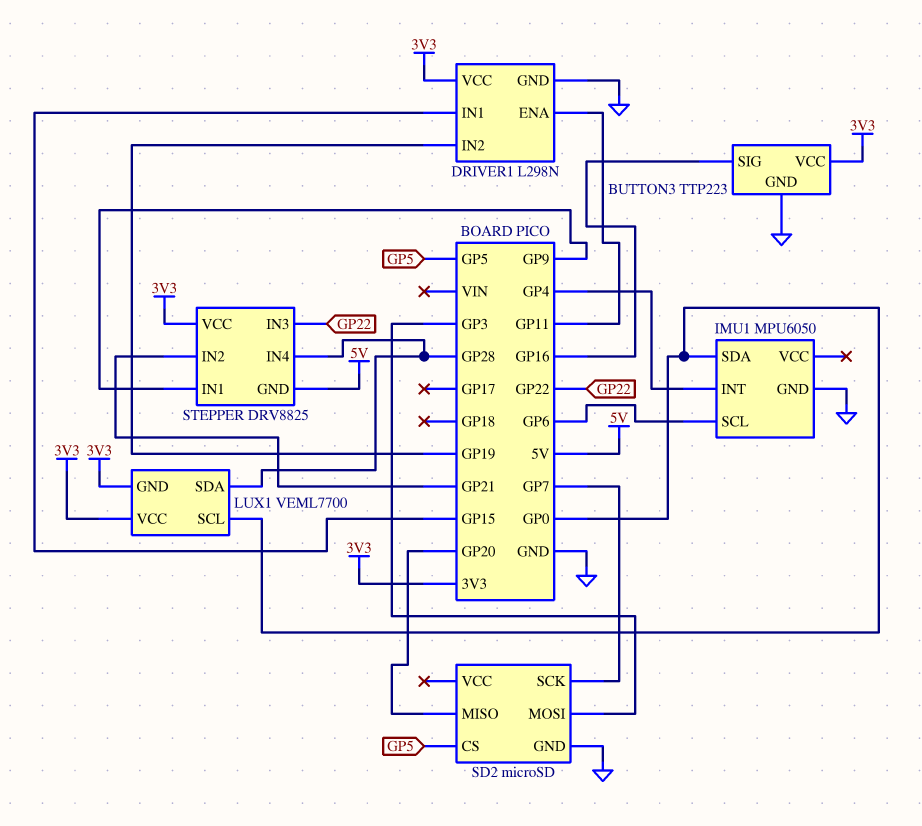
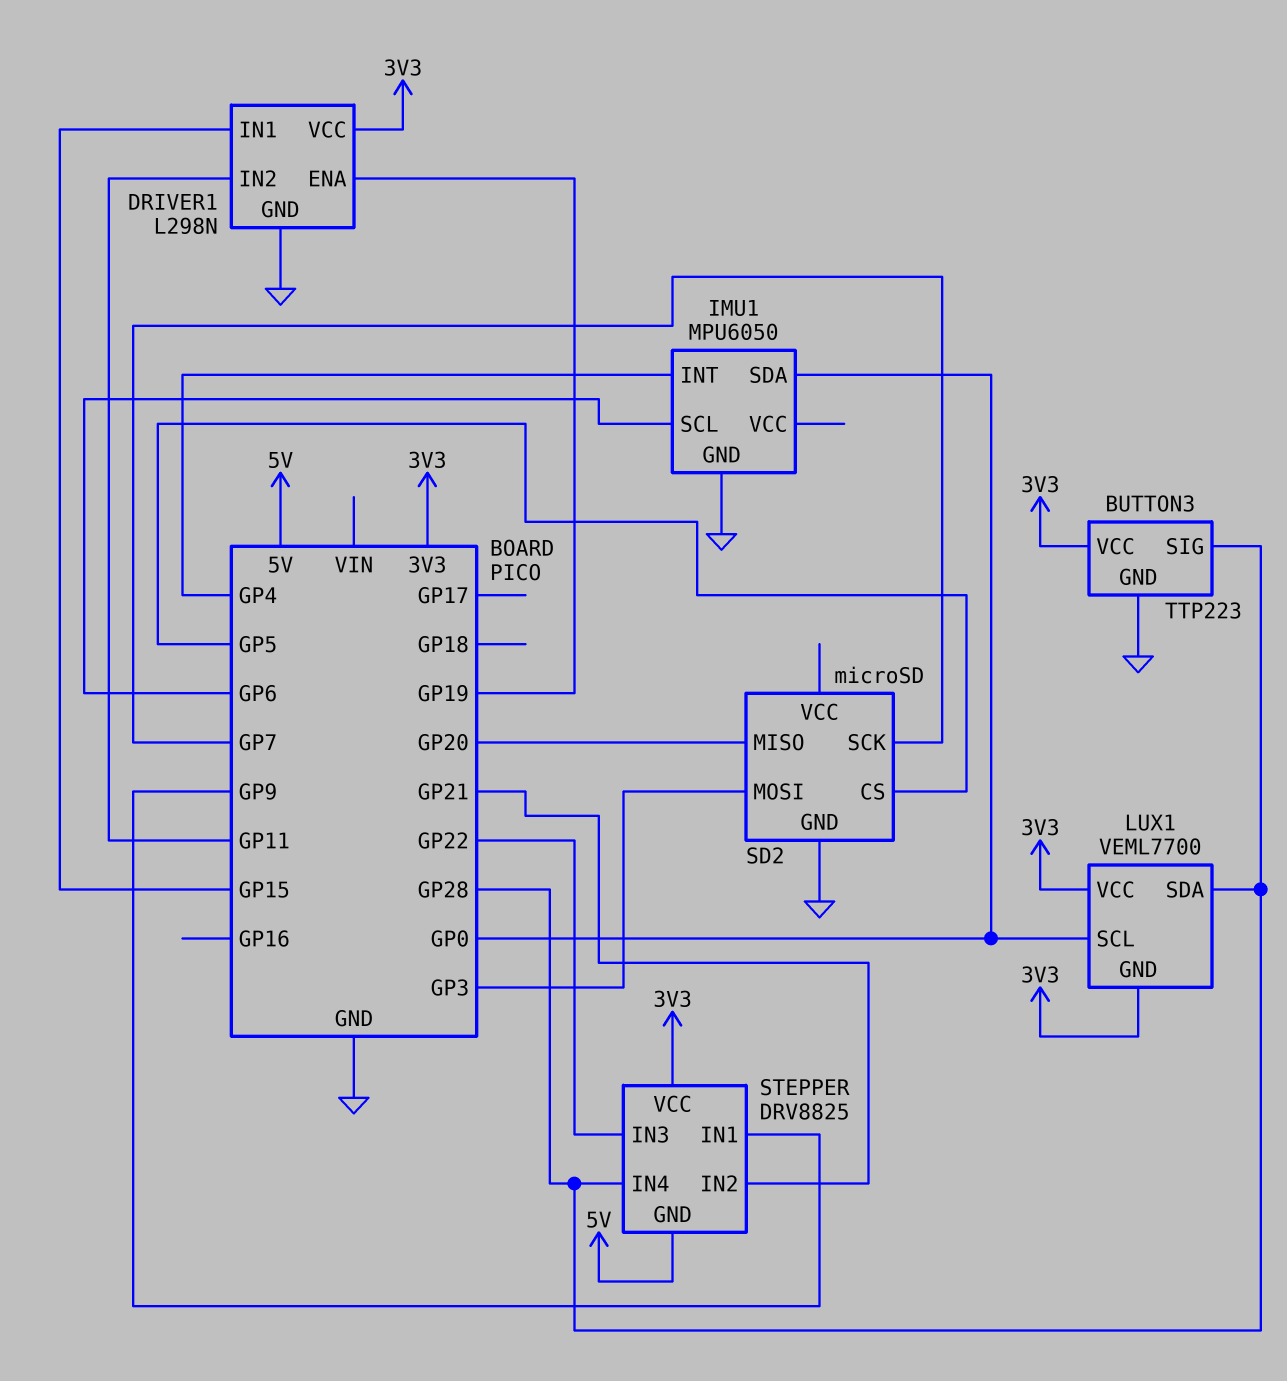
BUTTON3 pin SIG: GP16 -> GP28
DRIVER1 pin ENA: GP11 -> GP19
DRIVER1 pin IN2: GP19 -> GP11

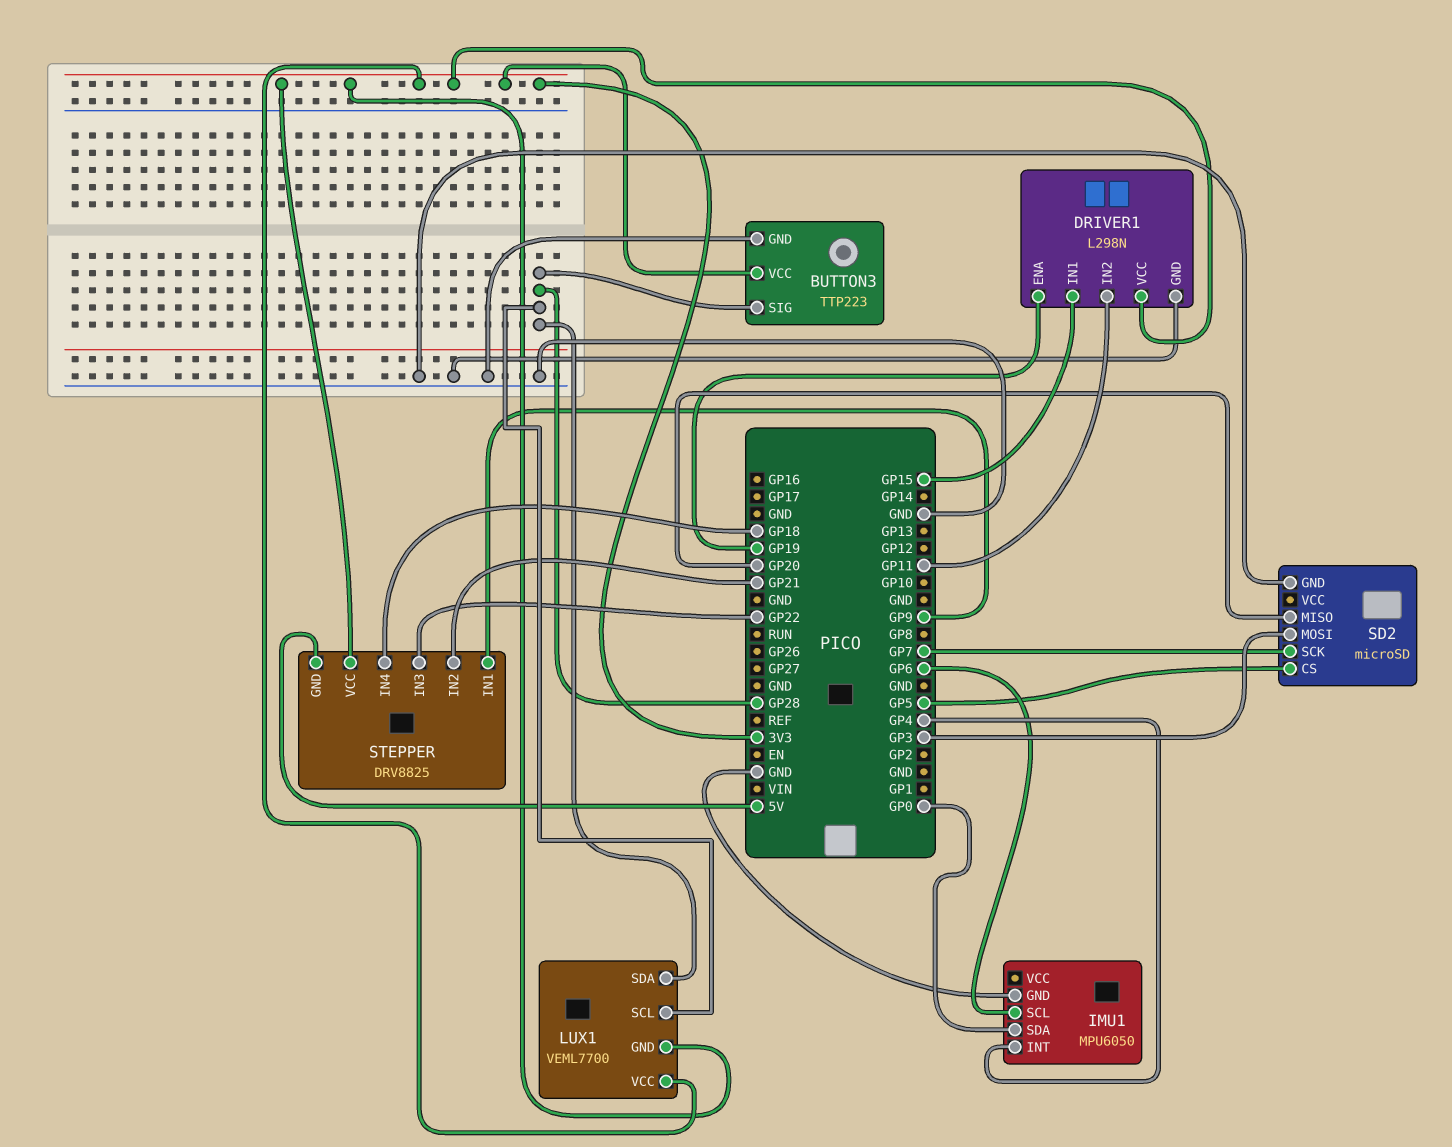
LUX1 pin SCL: GP0 -> GP28
STEPPER pin IN4: GP28 -> GP18

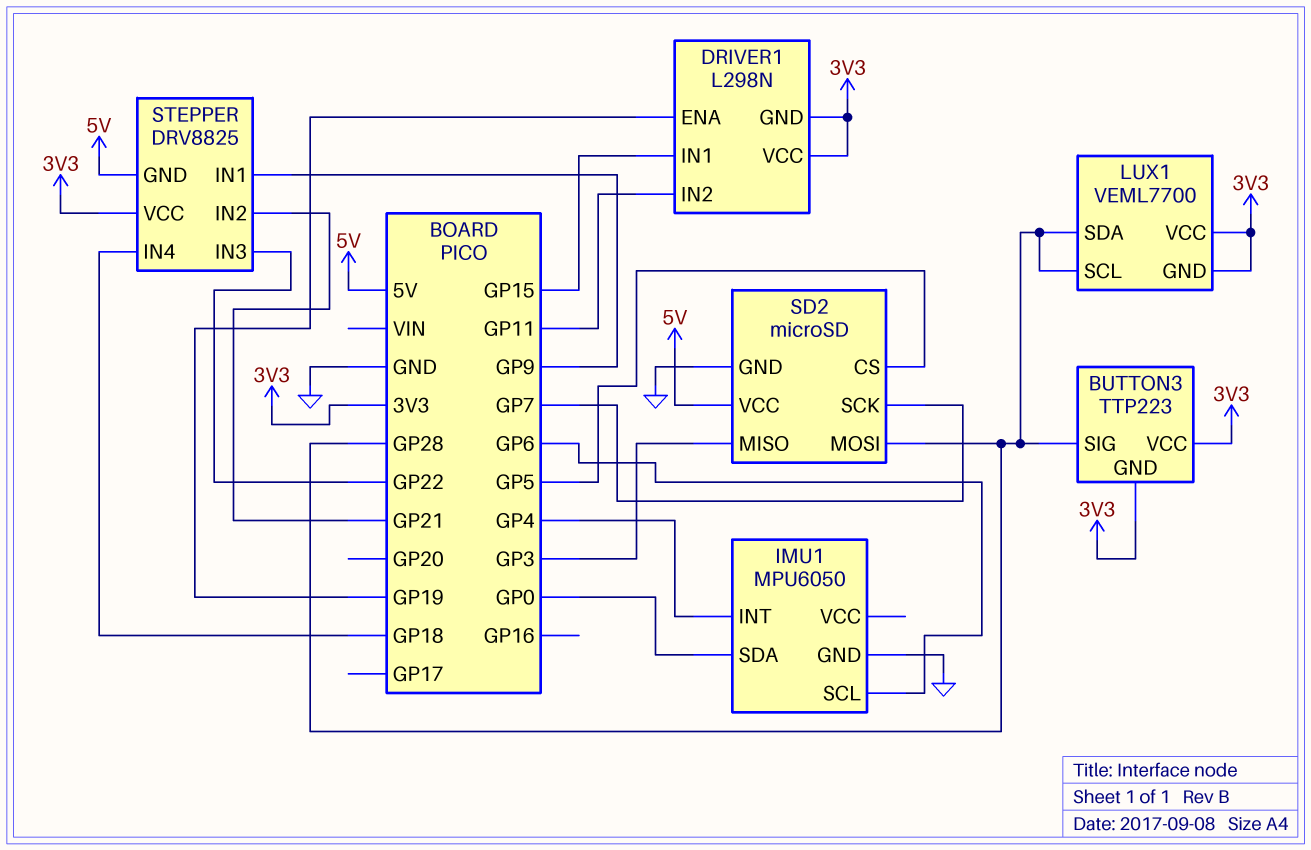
BUTTON3 pin GND: GND -> 3V3
DRIVER1 pin GND: GND -> 3V3
SD2 pin MISO: GP20 -> GP3
SD2 pin MOSI: GP3 -> GP28
SD2 pin VCC: none -> 5V

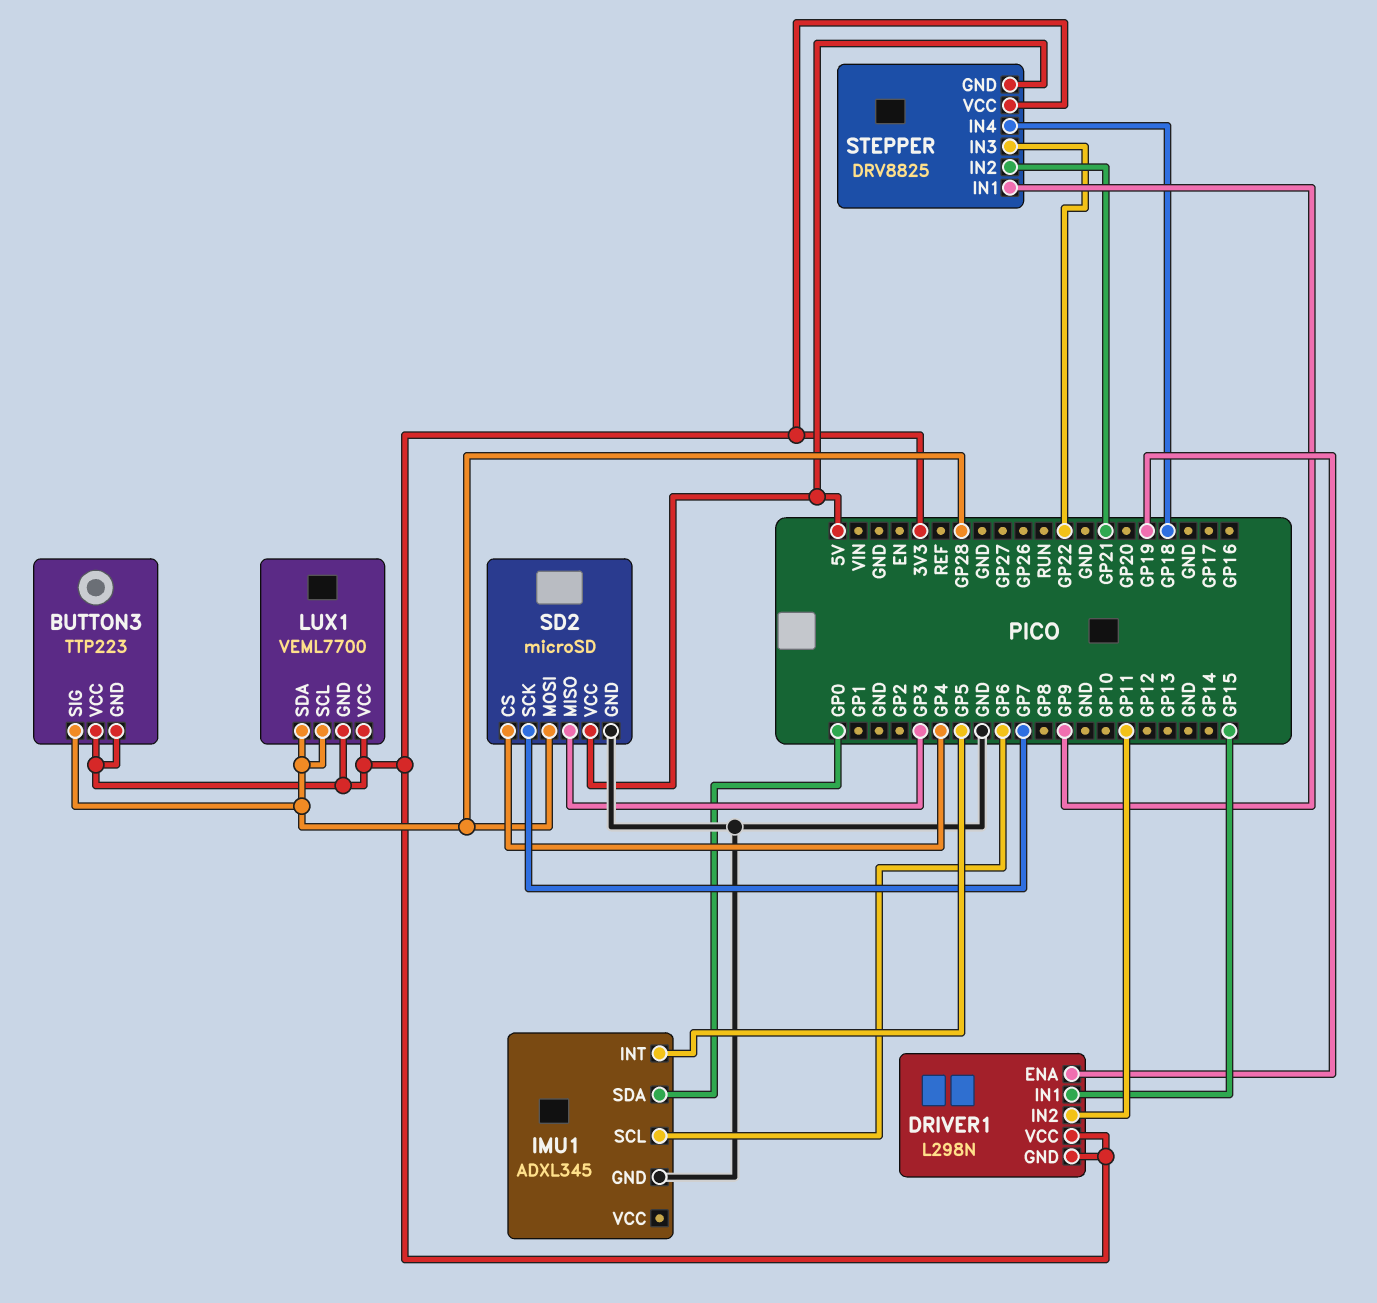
IMU1: MPU6050 -> ADXL345
IMU1 pin INT: GP4 -> GP5
SD2 pin CS: GP5 -> GP4

